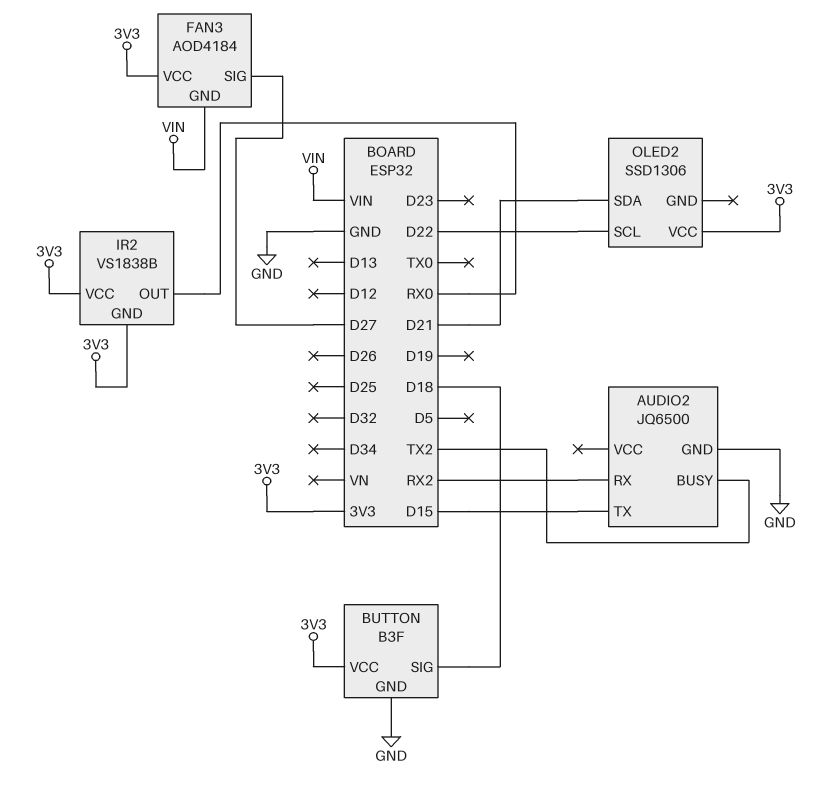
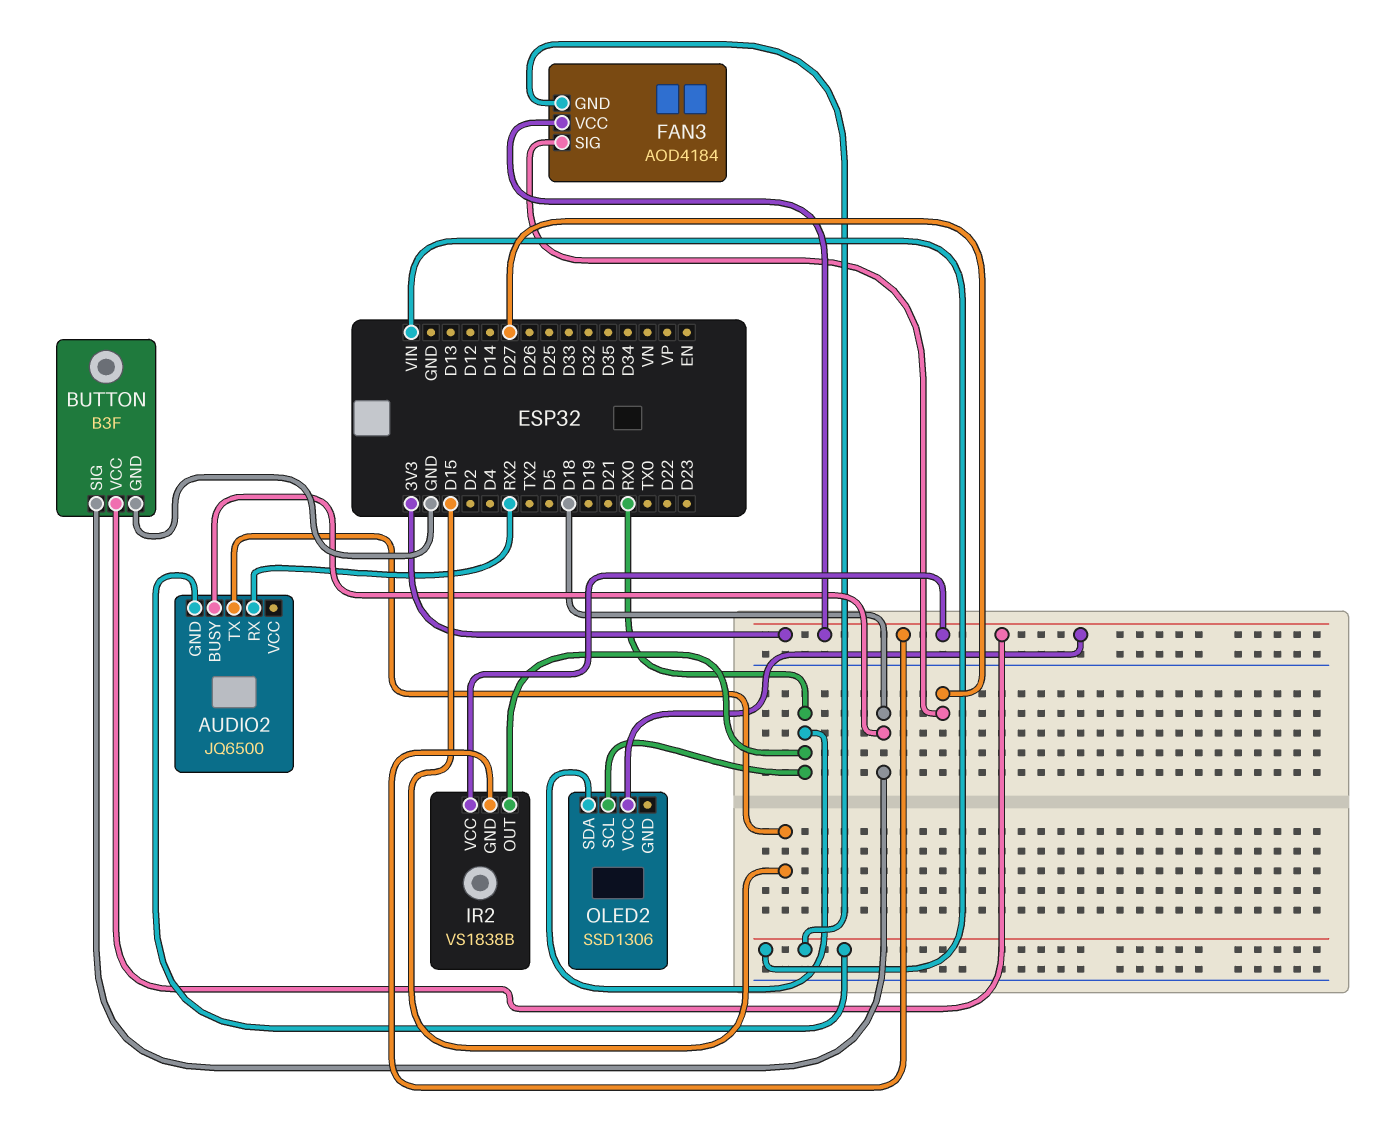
AUDIO2 pin BUSY: TX2 -> D18
AUDIO2 pin GND: GND -> VIN
OLED2 pin SCL: D22 -> RX0
OLED2 pin SDA: D21 -> RX0

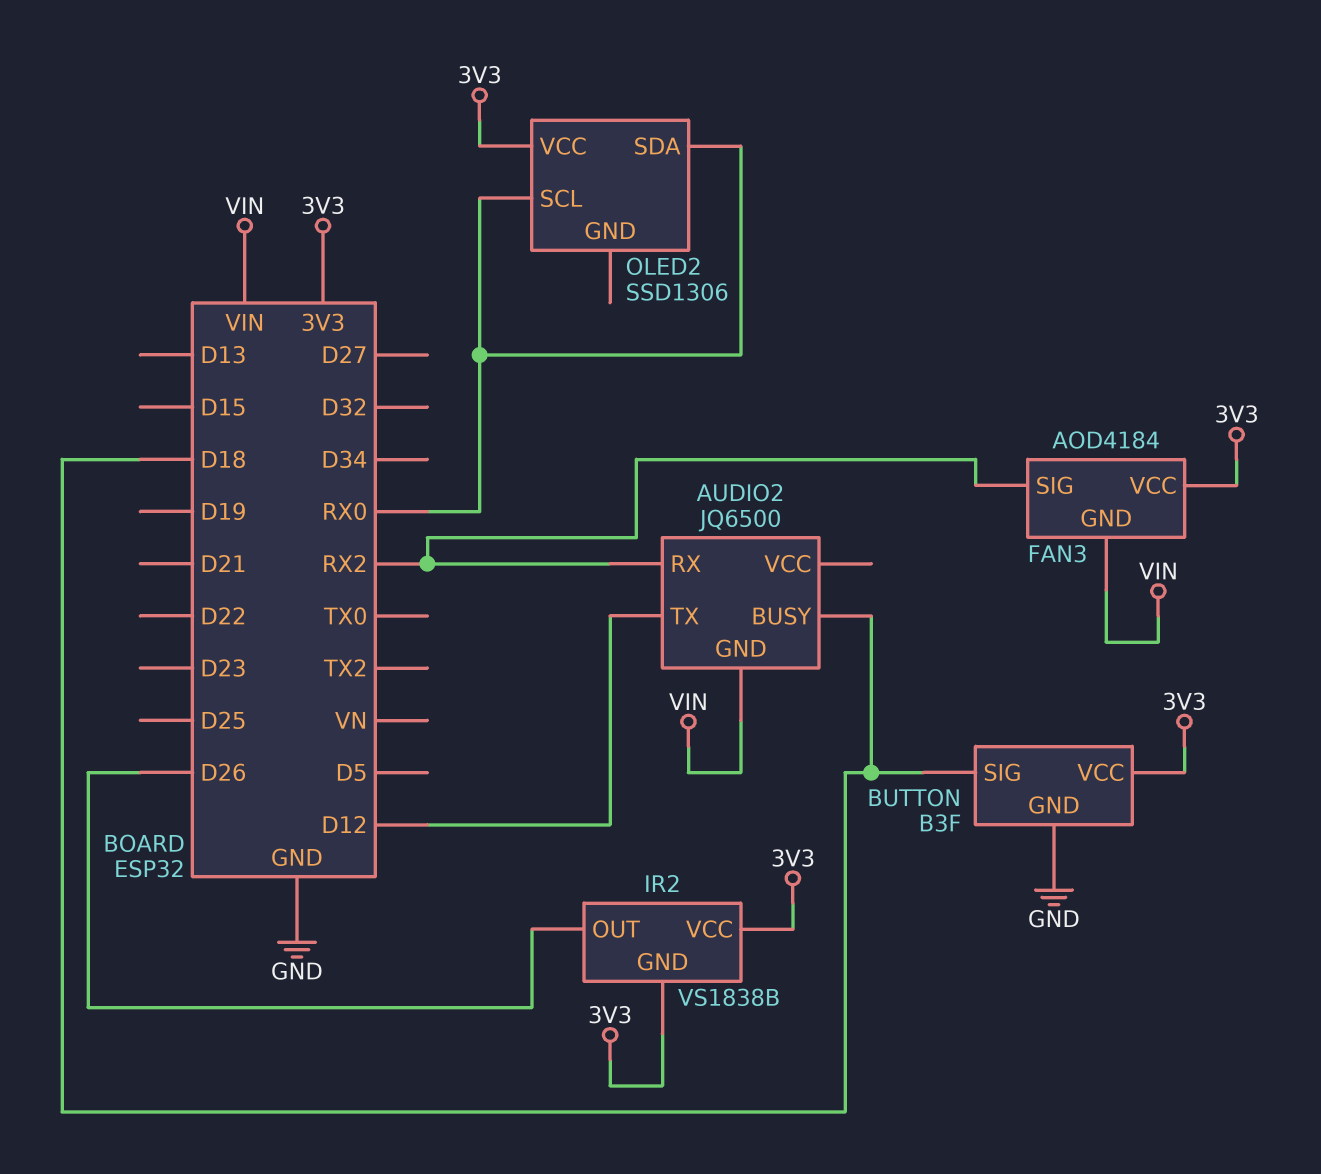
AUDIO2 pin TX: D15 -> D12
FAN3 pin SIG: D27 -> RX2
IR2 pin OUT: RX0 -> D26

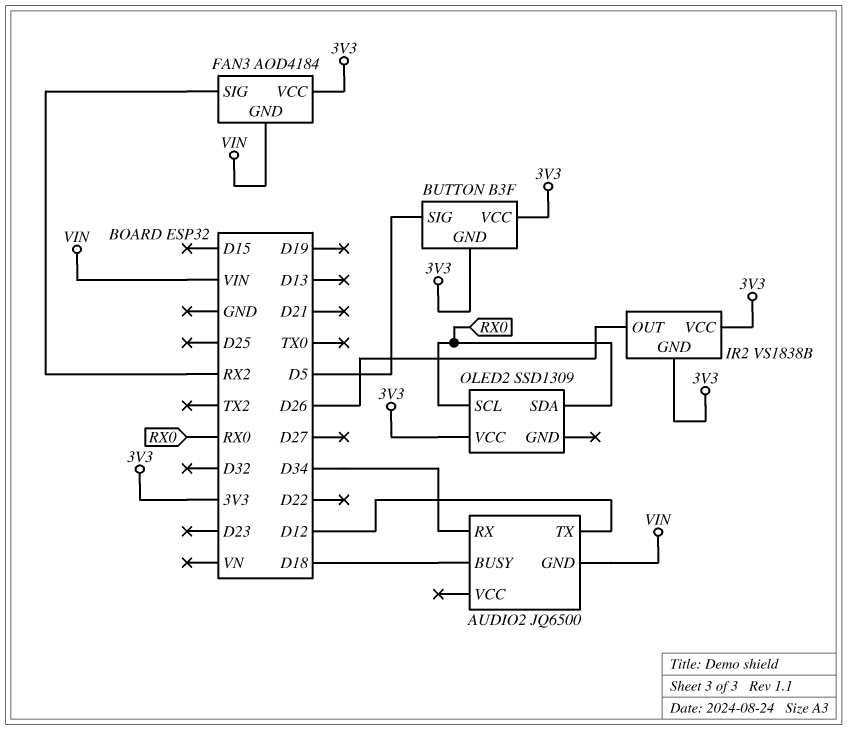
AUDIO2 pin RX: RX2 -> D34
BUTTON pin GND: GND -> 3V3
BUTTON pin SIG: D18 -> D5
OLED2: SSD1306 -> SSD1309

